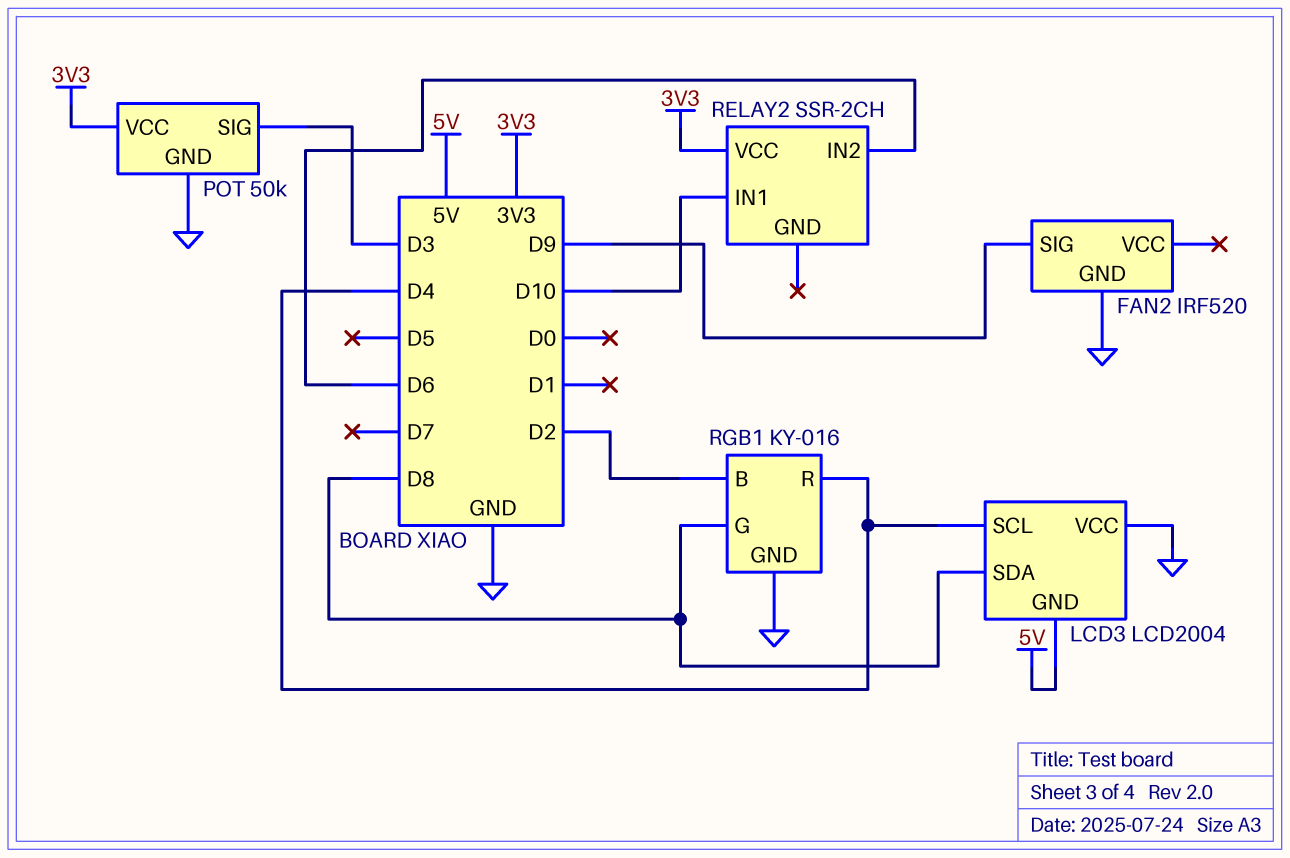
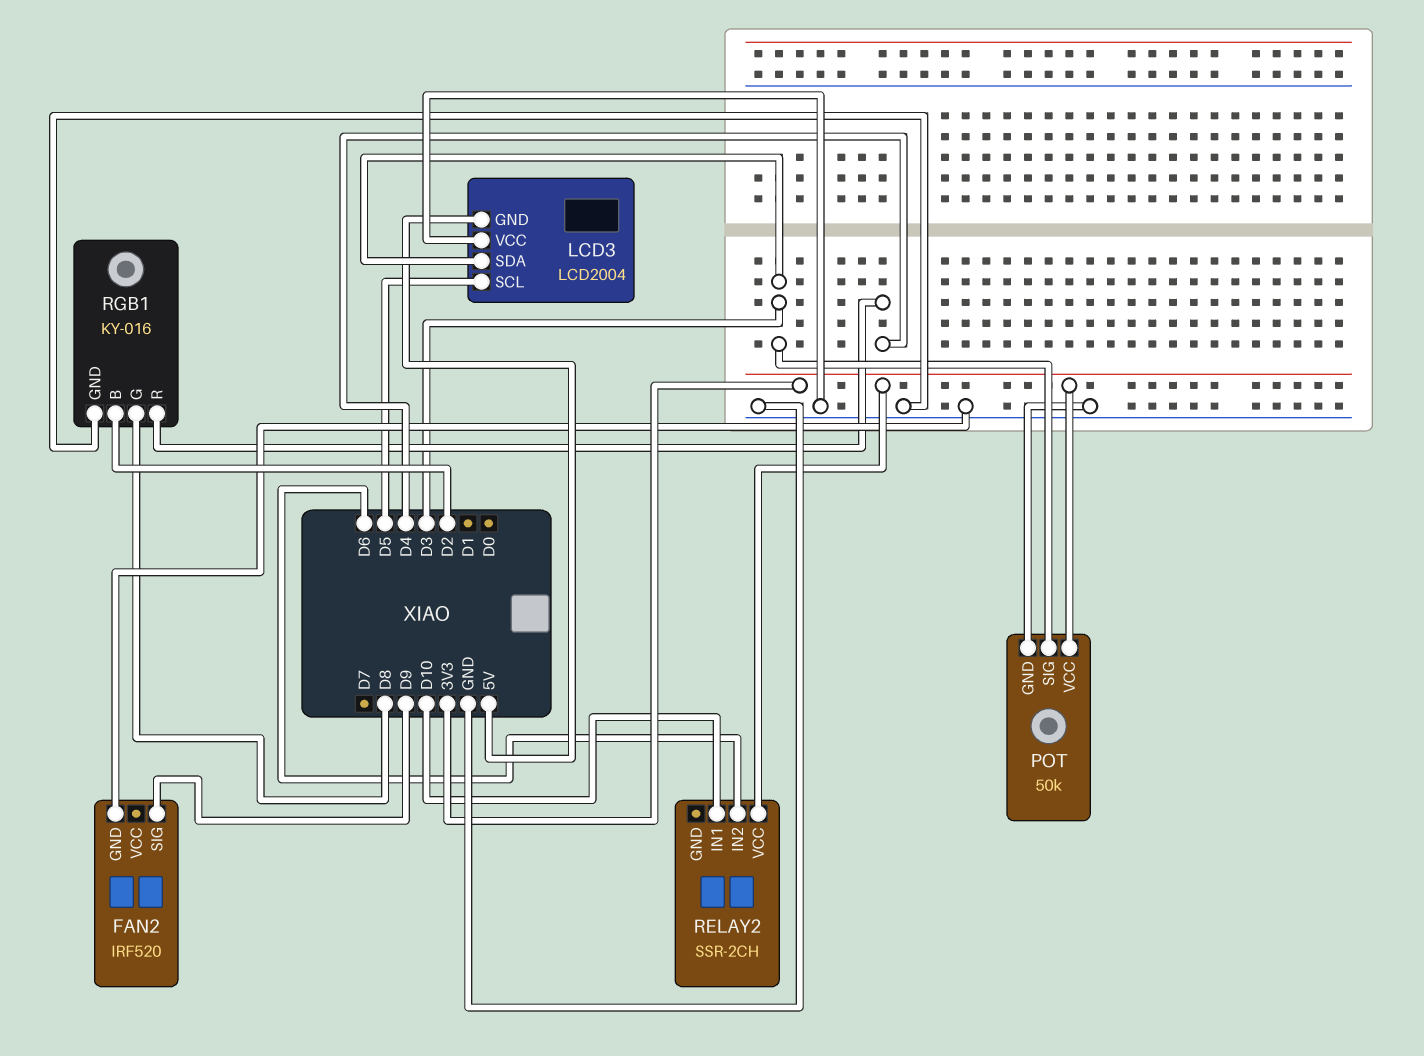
LCD3 pin SCL: D4 -> D5
LCD3 pin SDA: D8 -> D3

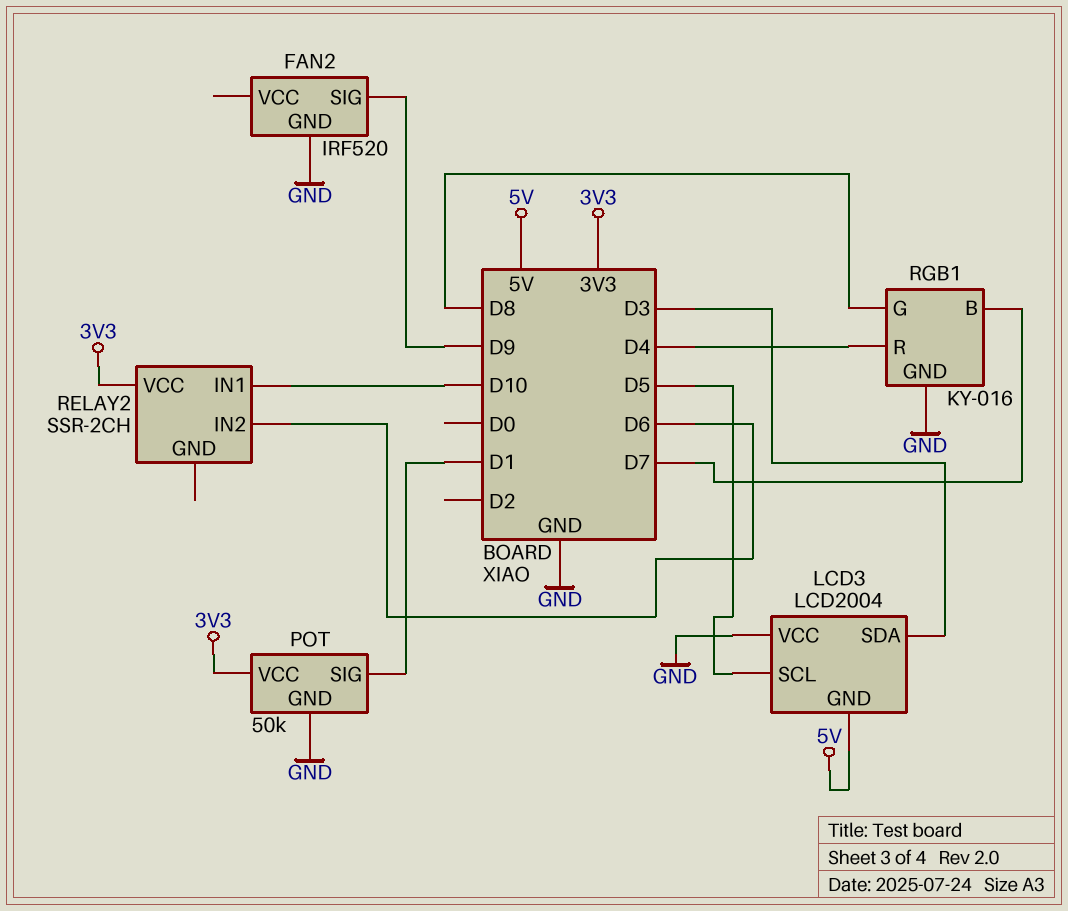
POT pin SIG: D3 -> D1
RGB1 pin B: D2 -> D7

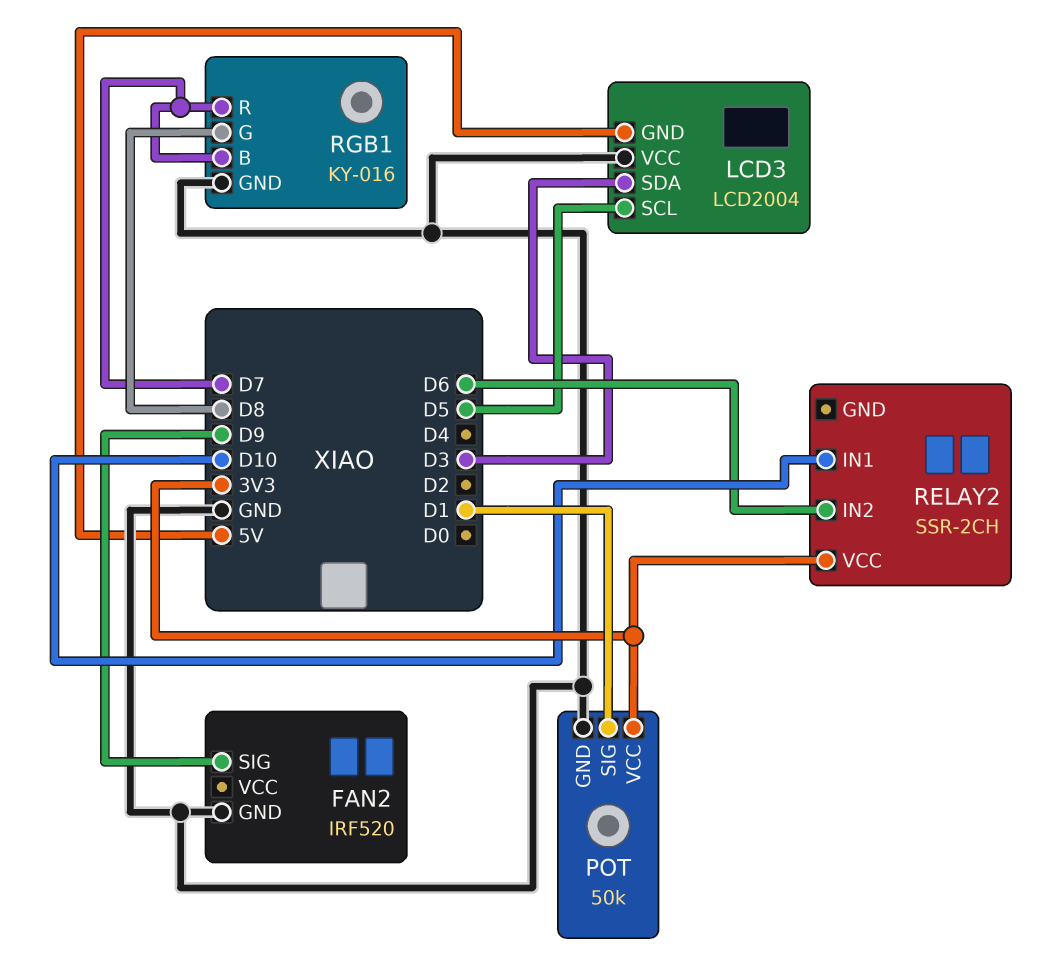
RGB1 pin R: D4 -> D7

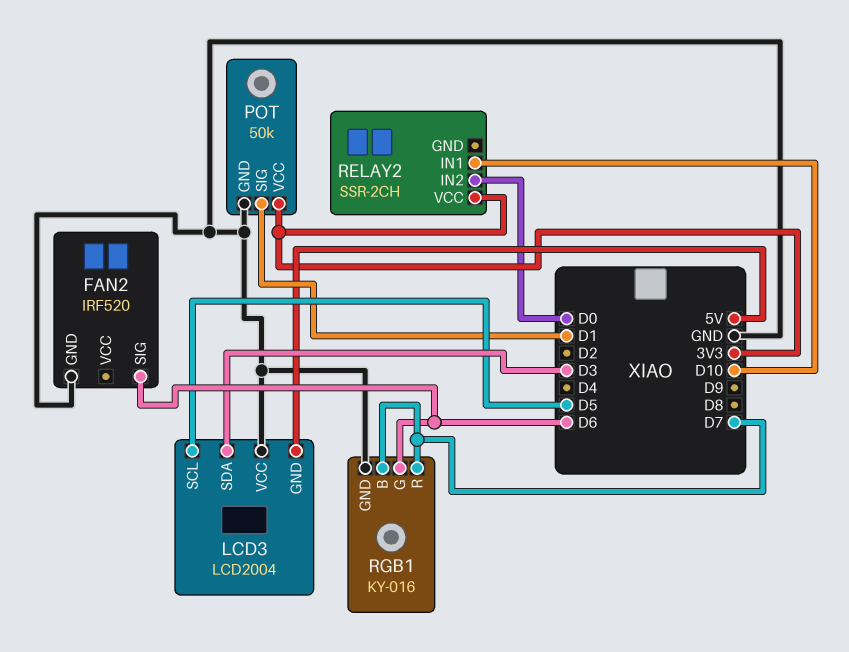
FAN2 pin SIG: D9 -> D6
RELAY2 pin IN2: D6 -> D0
RGB1 pin G: D8 -> D6

